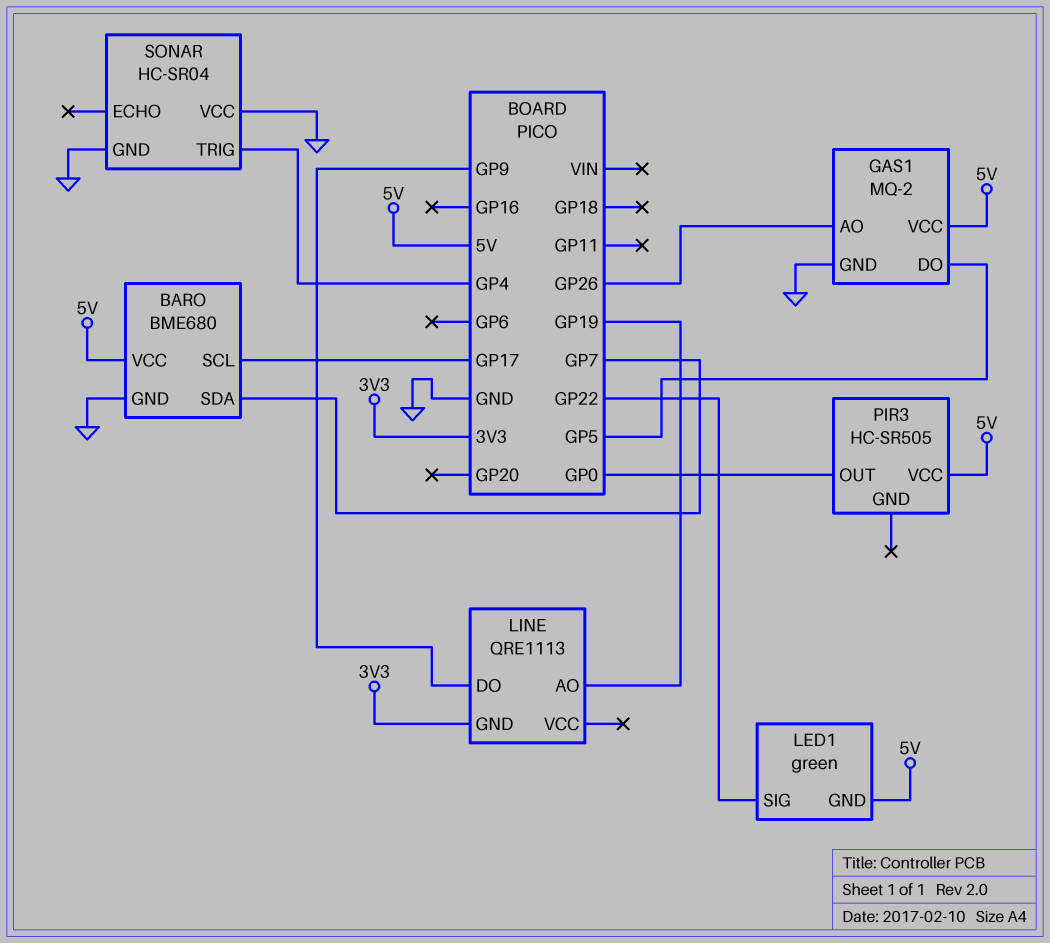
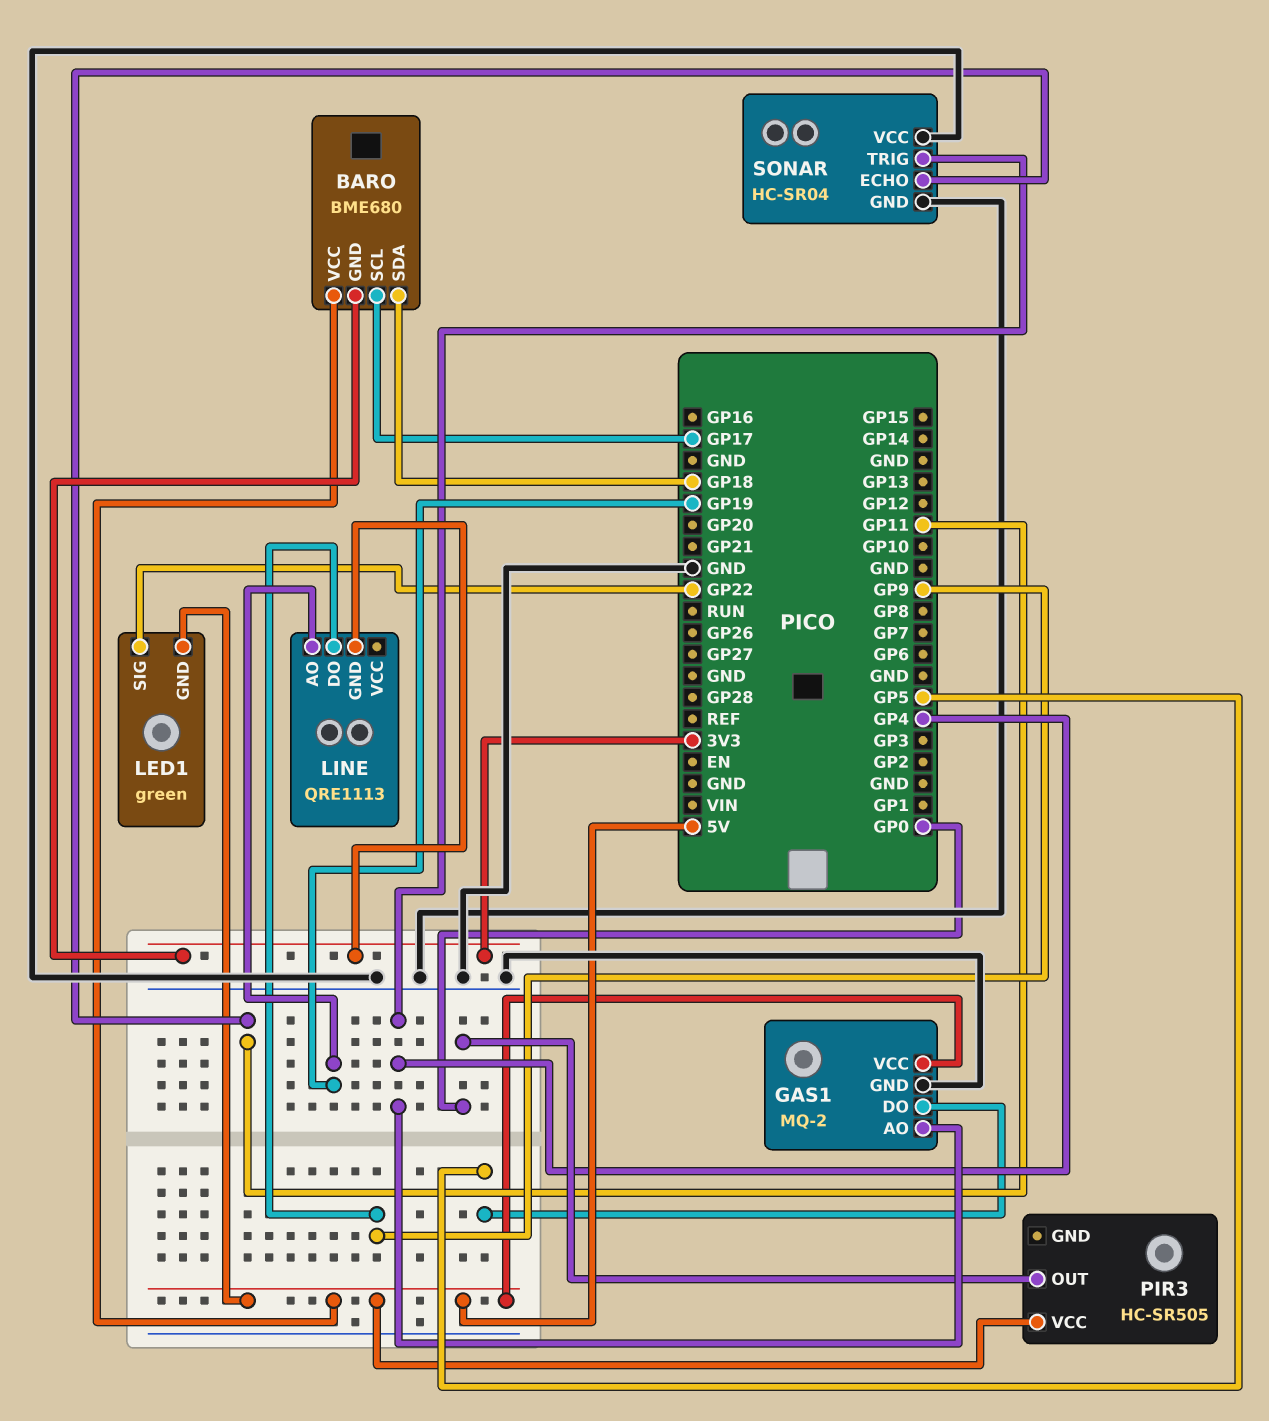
BARO pin GND: GND -> 3V3
BARO pin SDA: GP7 -> GP18
GAS1 pin AO: GP26 -> GP4
SONAR pin ECHO: none -> GP11

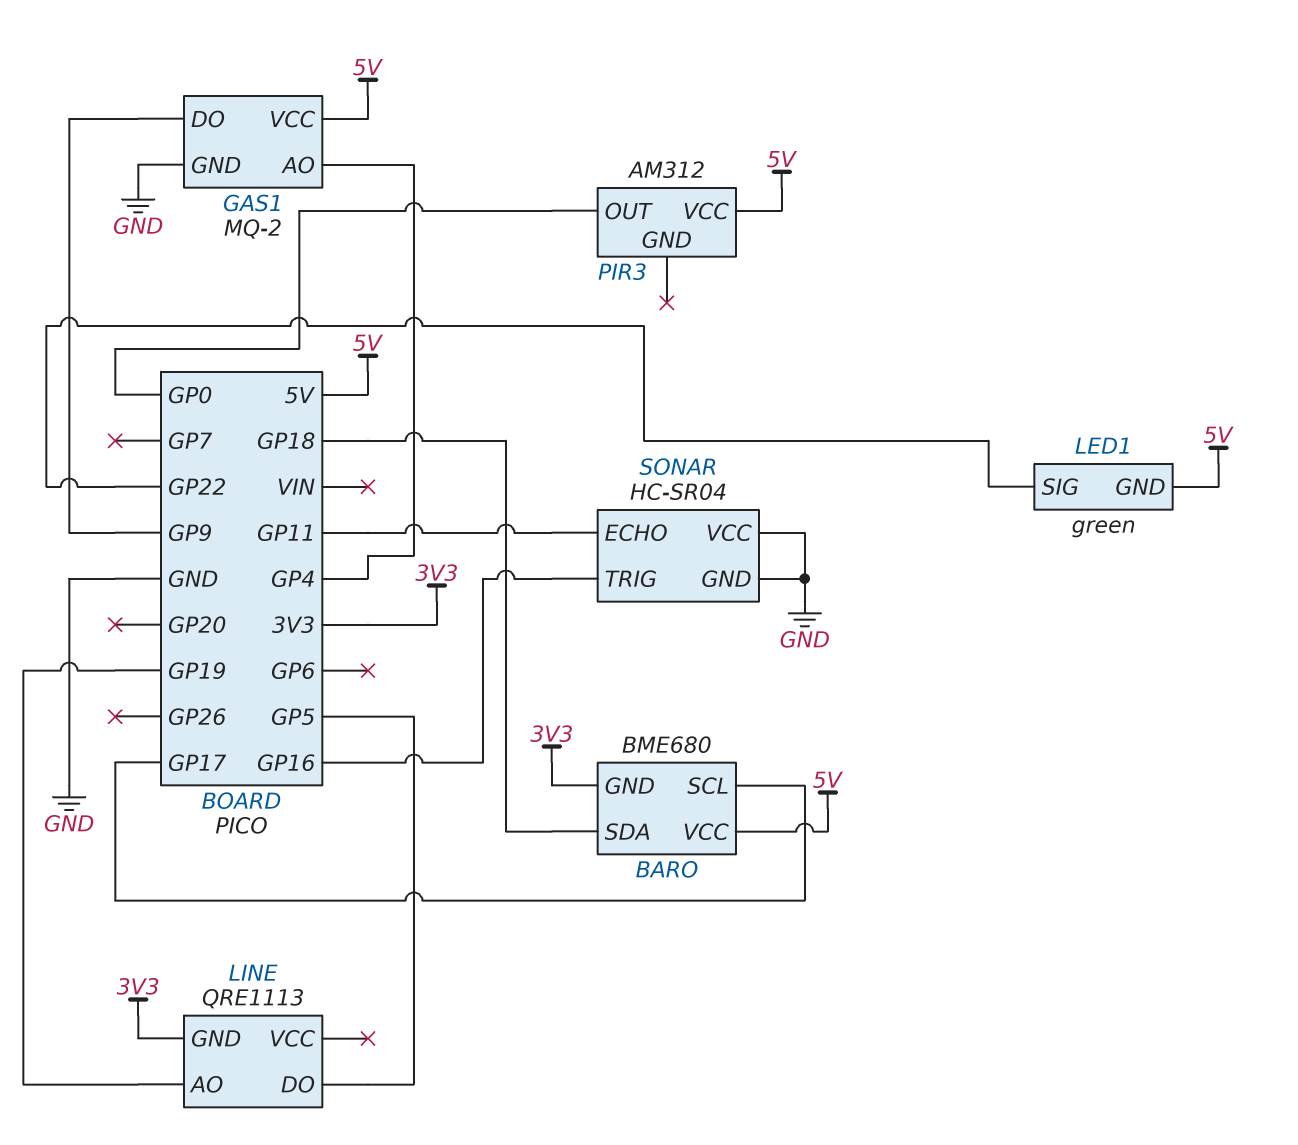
GAS1 pin DO: GP5 -> GP9
LINE pin DO: GP9 -> GP5
PIR3: HC-SR505 -> AM312
SONAR pin TRIG: GP4 -> GP16

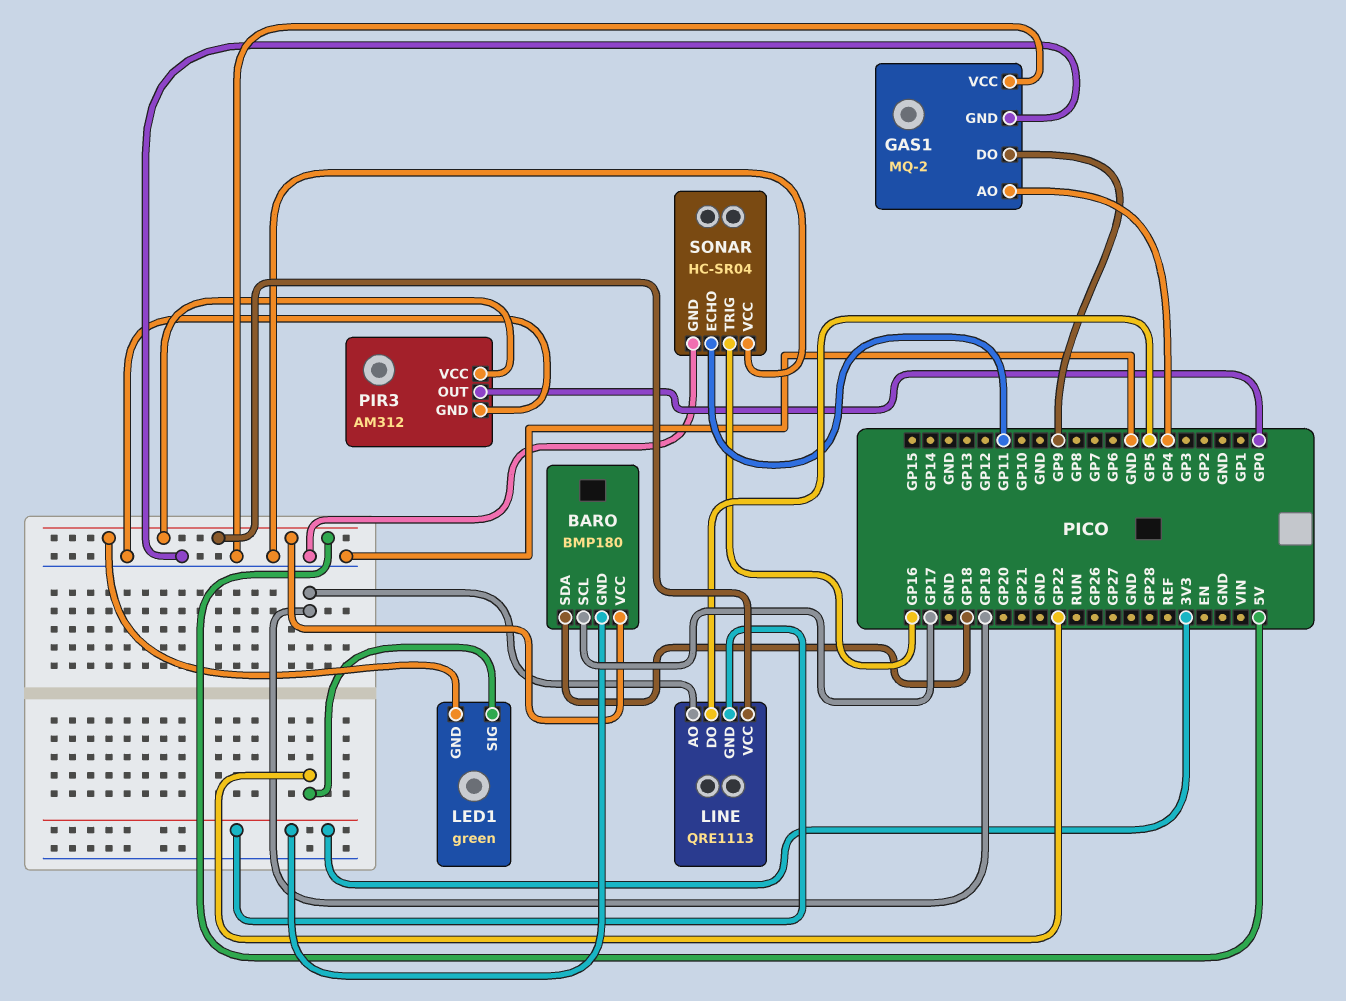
BARO: BME680 -> BMP180
GAS1 pin VCC: 5V -> GND
LINE pin VCC: none -> 5V
PIR3 pin GND: none -> GND

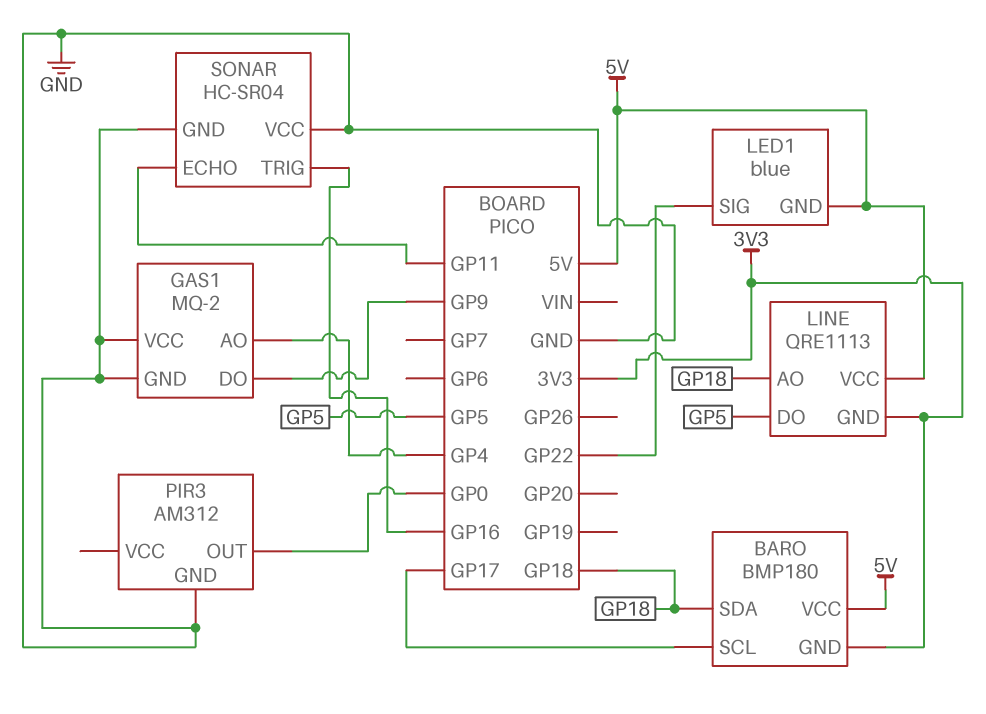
LED1: green -> blue
LINE pin AO: GP19 -> GP18
PIR3 pin VCC: 5V -> none

